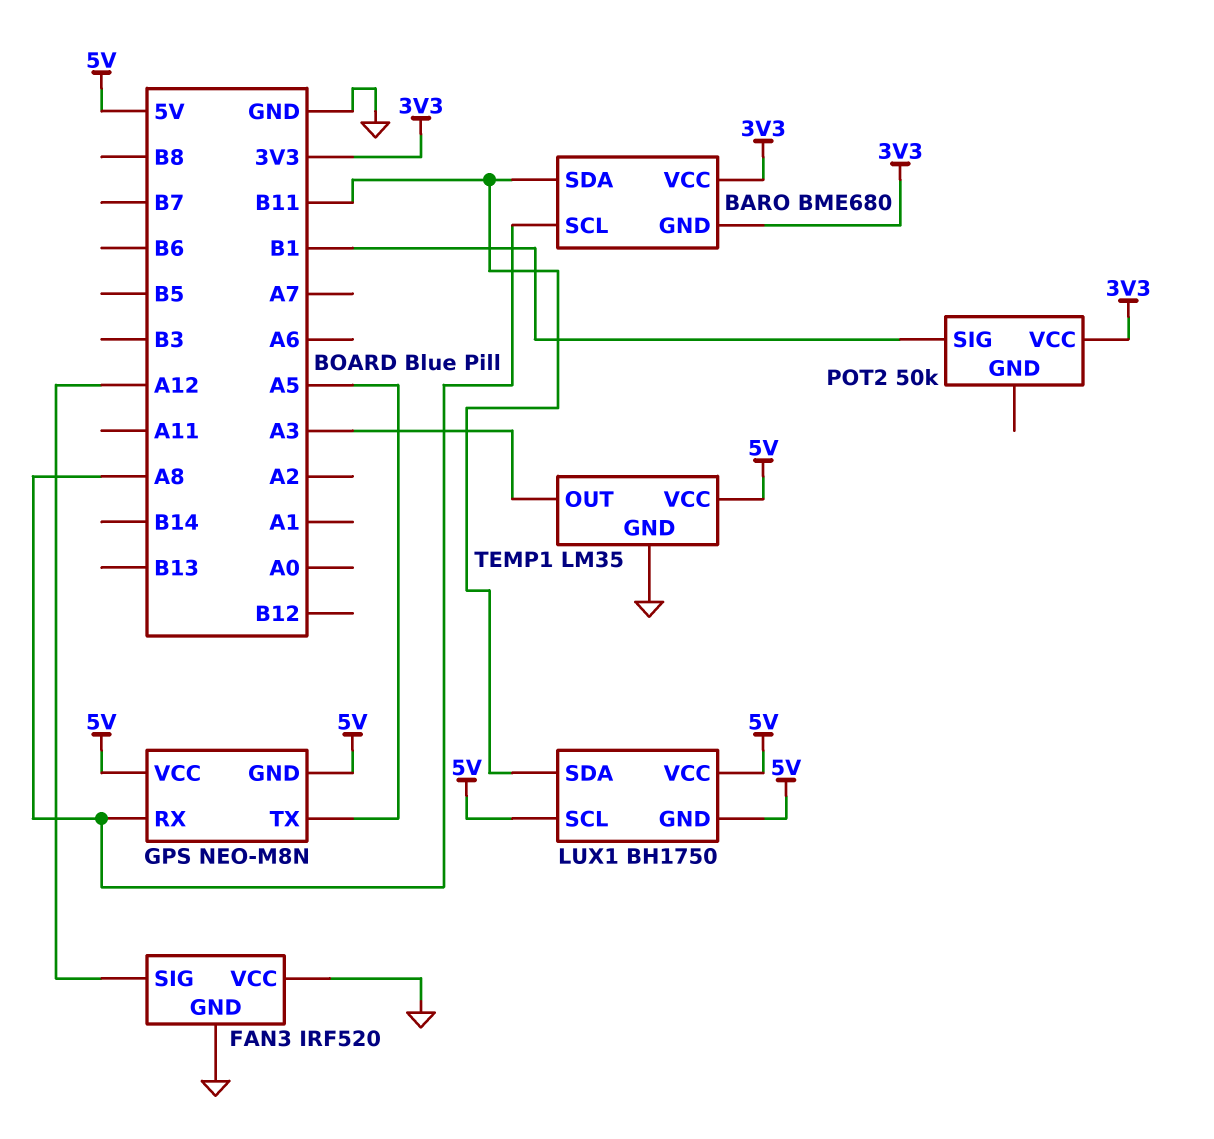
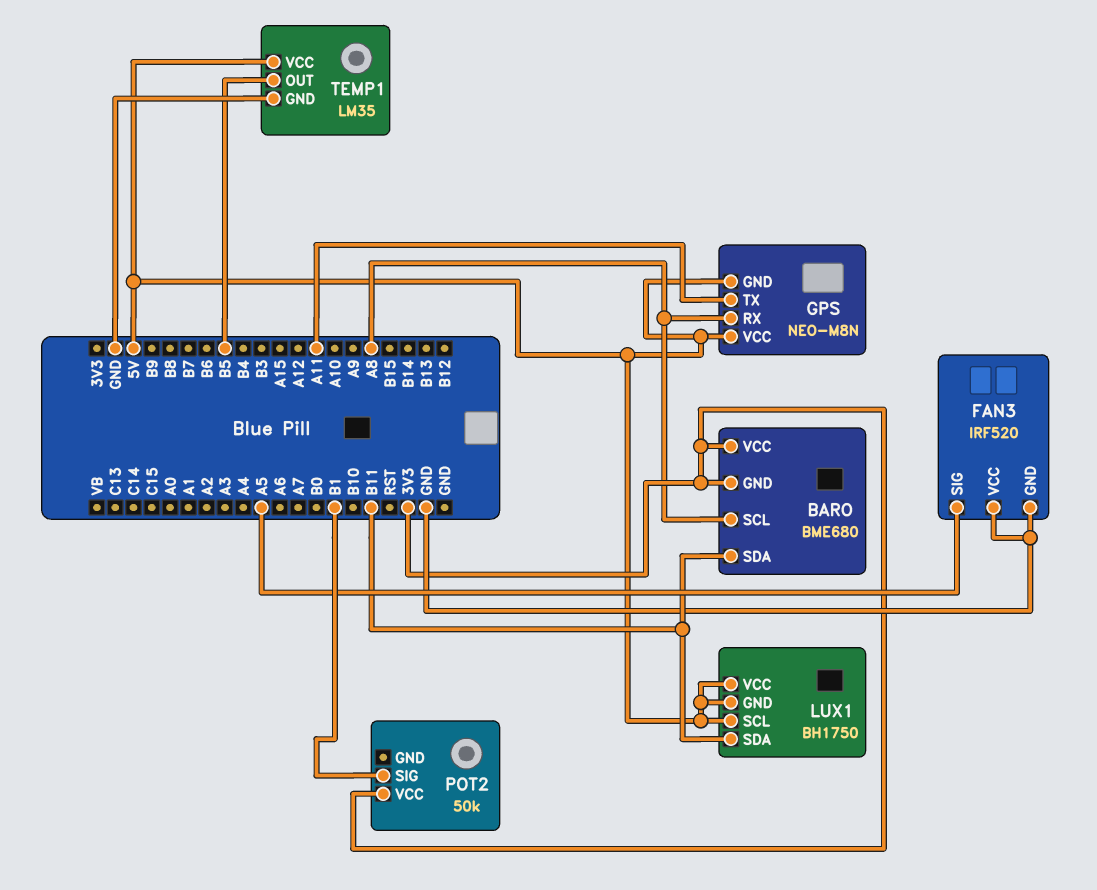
FAN3 pin SIG: A12 -> A5
GPS pin TX: A5 -> A11
TEMP1 pin OUT: A3 -> B5

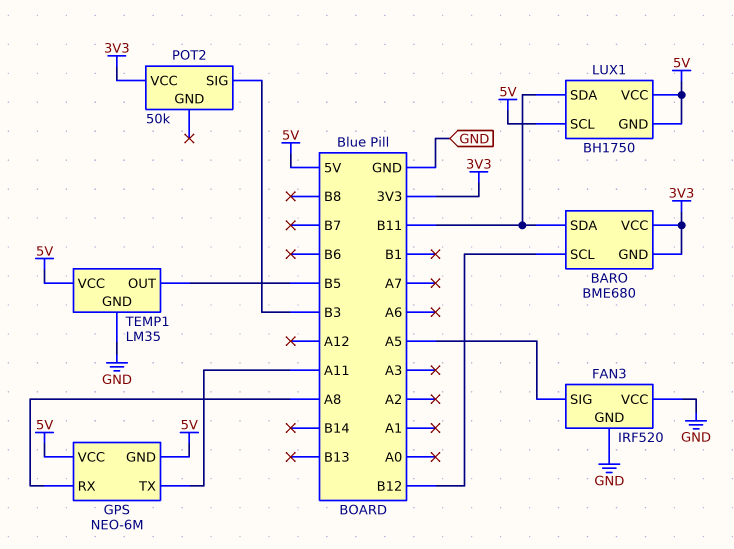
BARO pin SCL: A8 -> B12
GPS: NEO-M8N -> NEO-6M
POT2 pin SIG: B1 -> B3

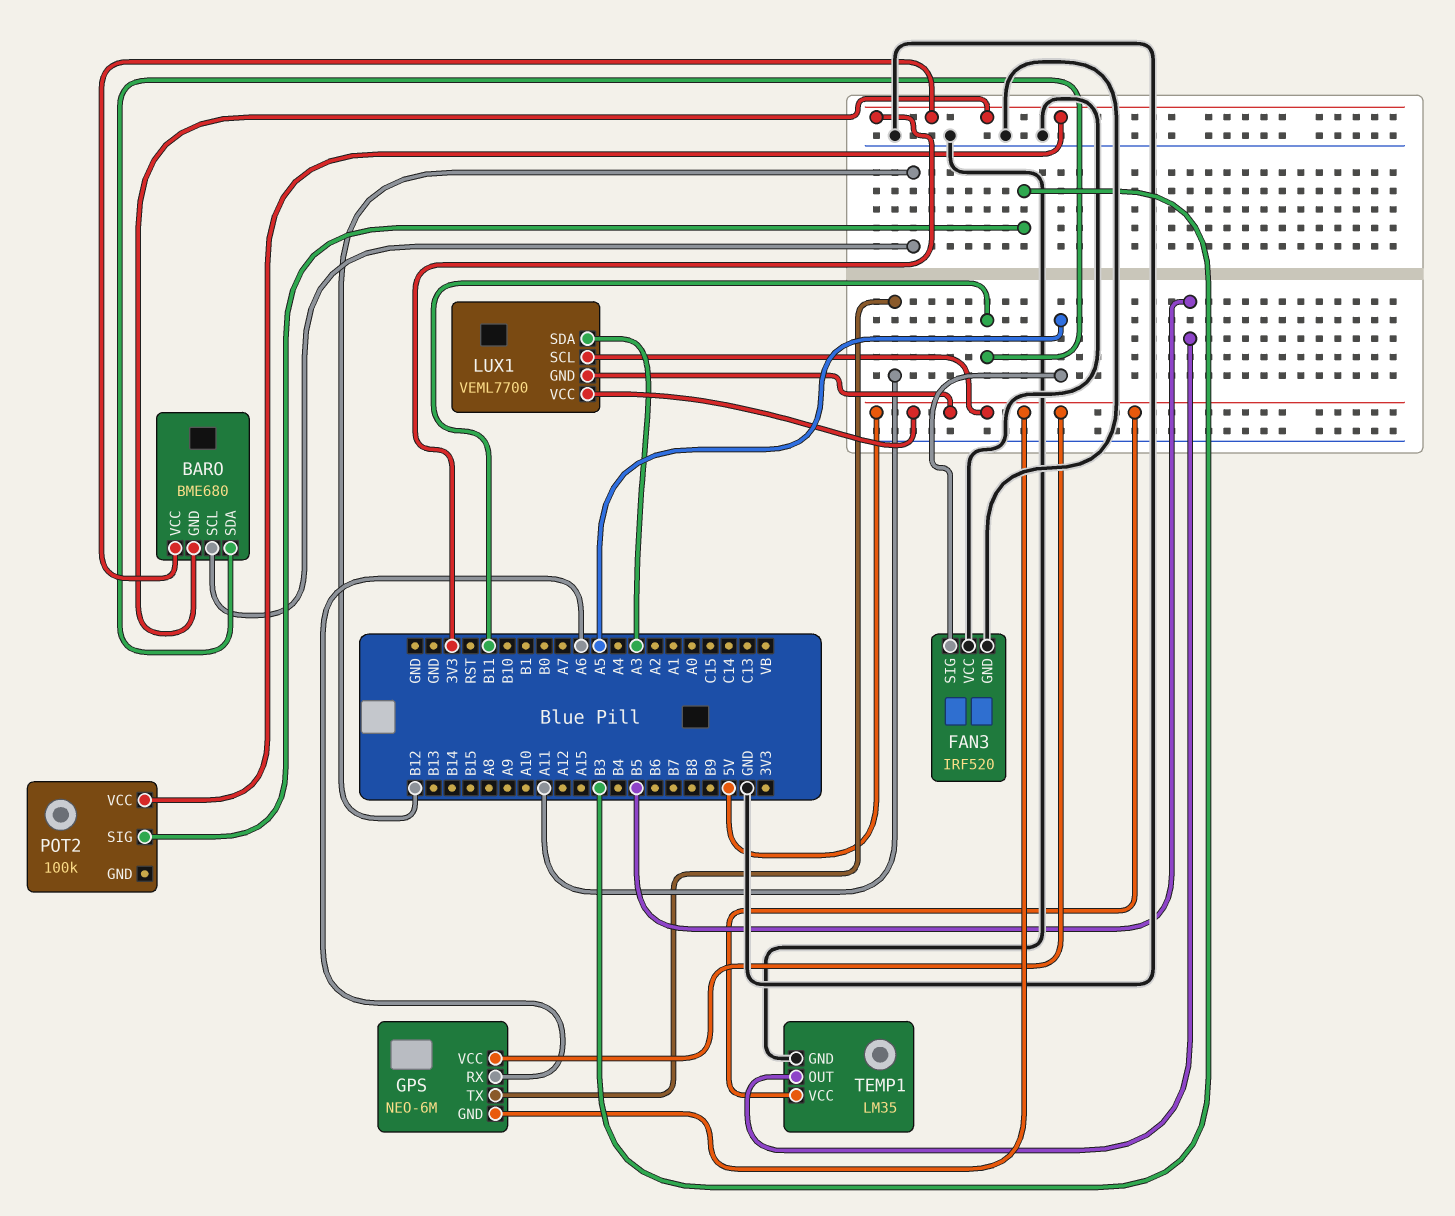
GPS pin RX: A8 -> A6
LUX1: BH1750 -> VEML7700
LUX1 pin SDA: B11 -> A3
POT2: 50k -> 100k

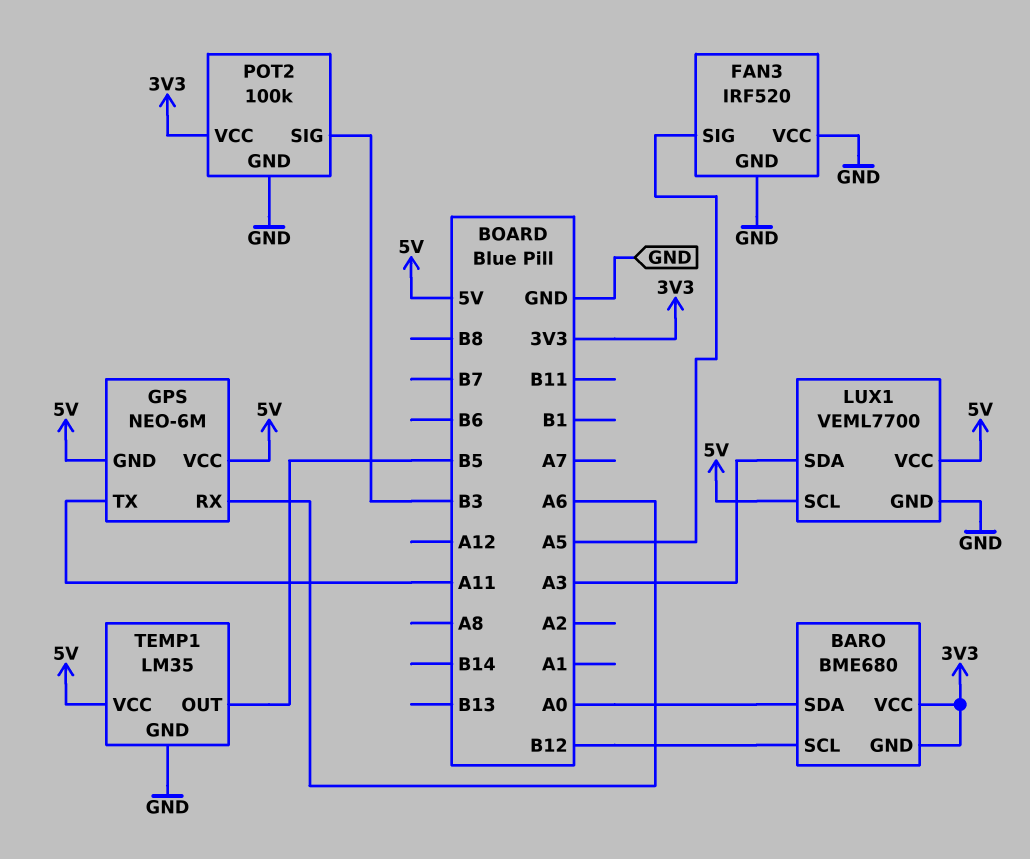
BARO pin SDA: B11 -> A0
LUX1 pin GND: 5V -> GND
POT2 pin GND: none -> GND

